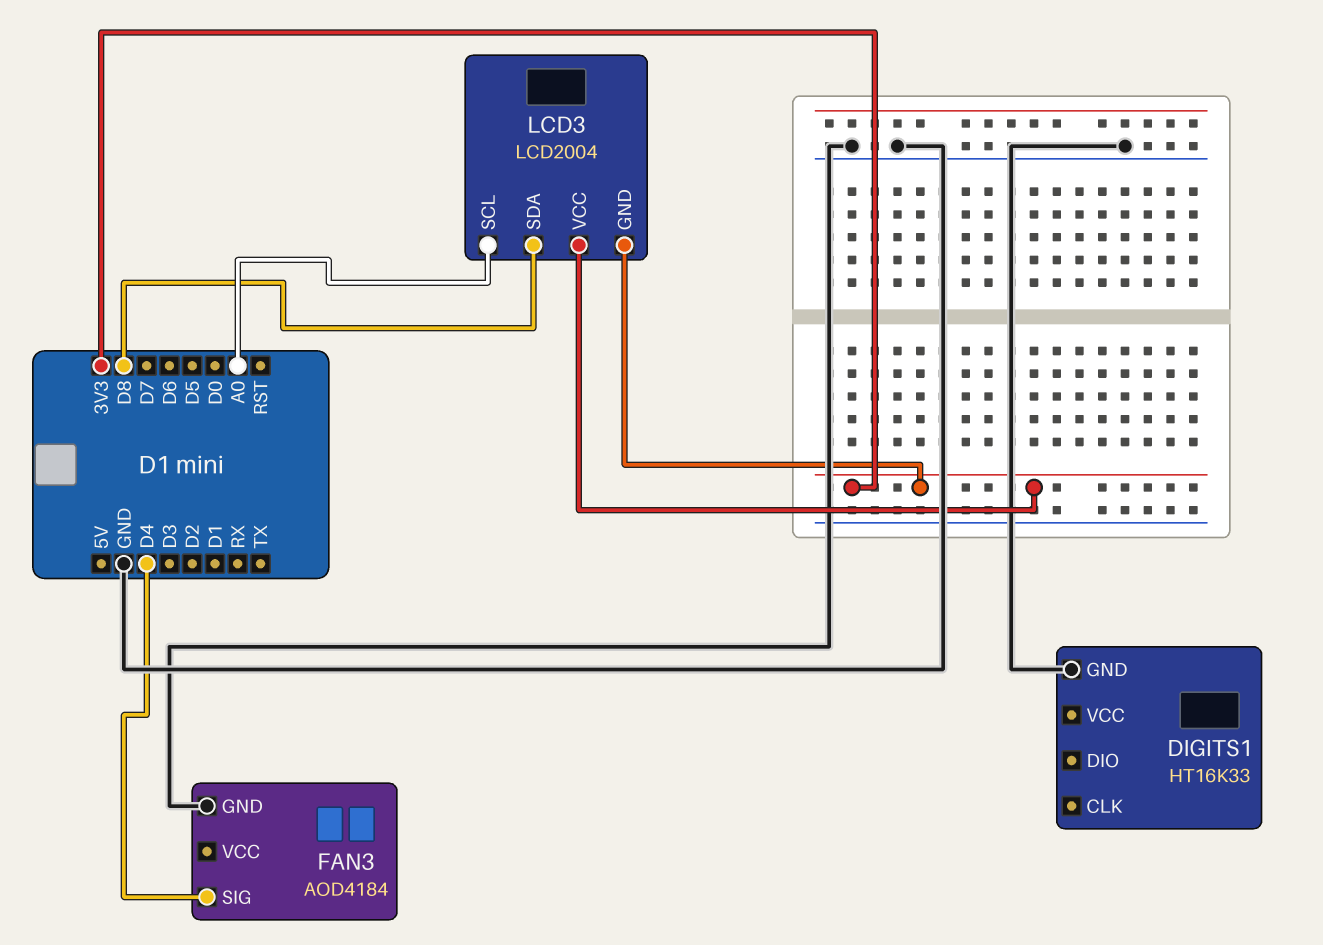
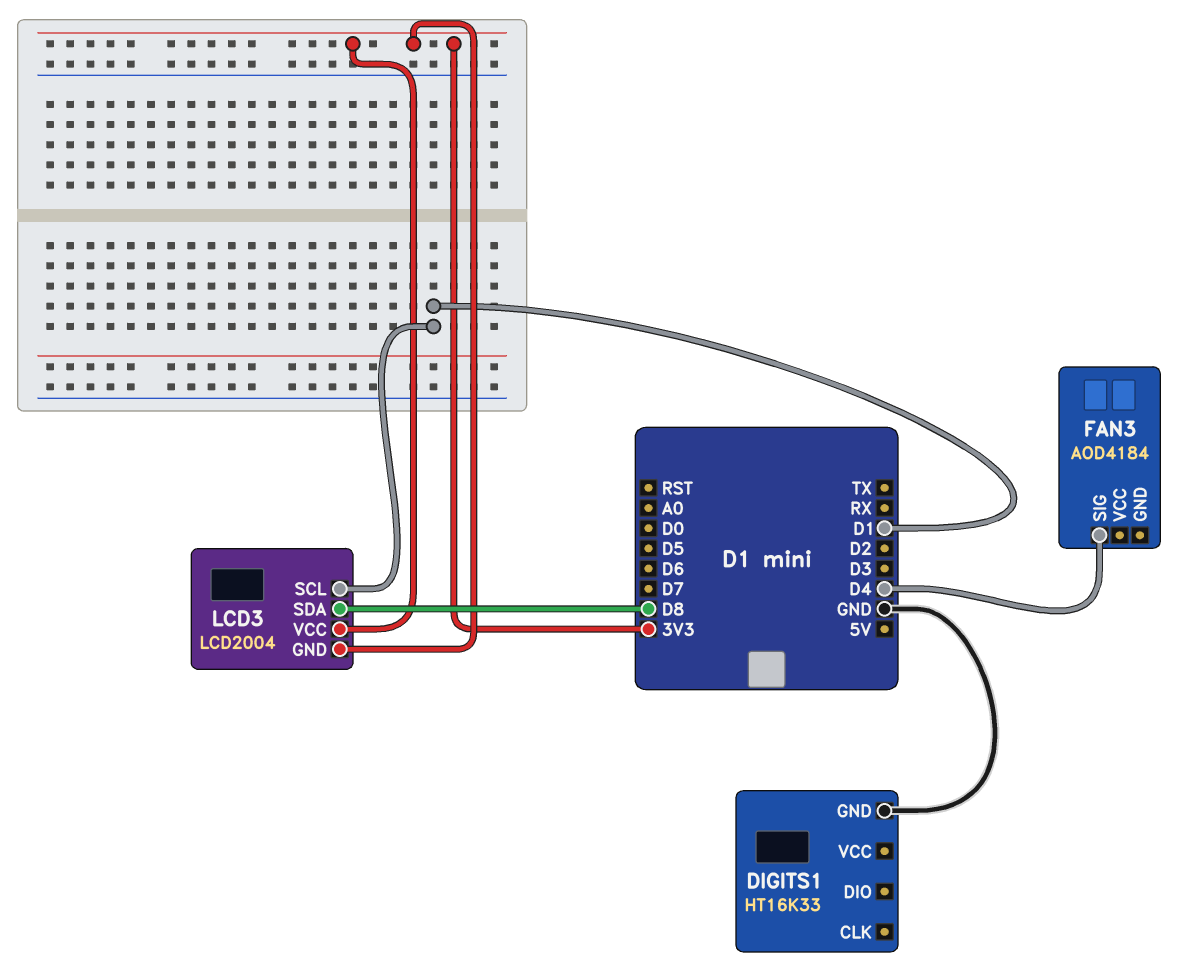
FAN3 pin GND: GND -> none
LCD3 pin SCL: A0 -> D1

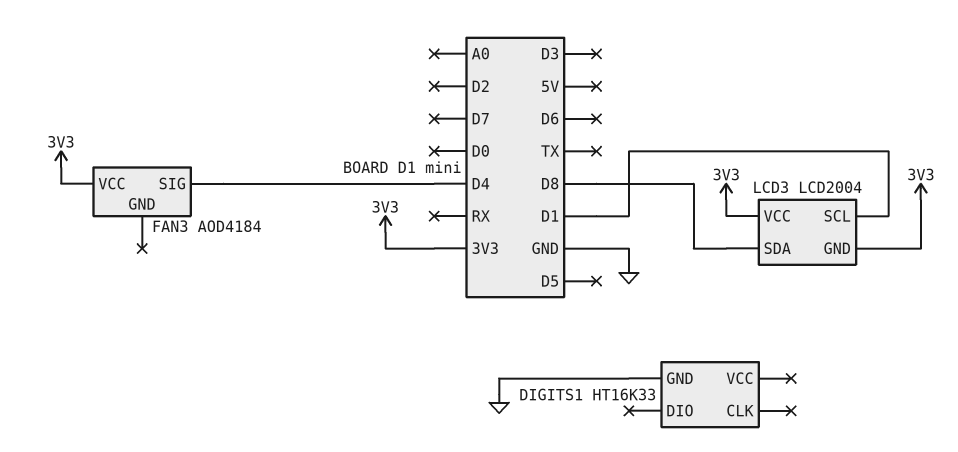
FAN3 pin VCC: none -> 3V3

